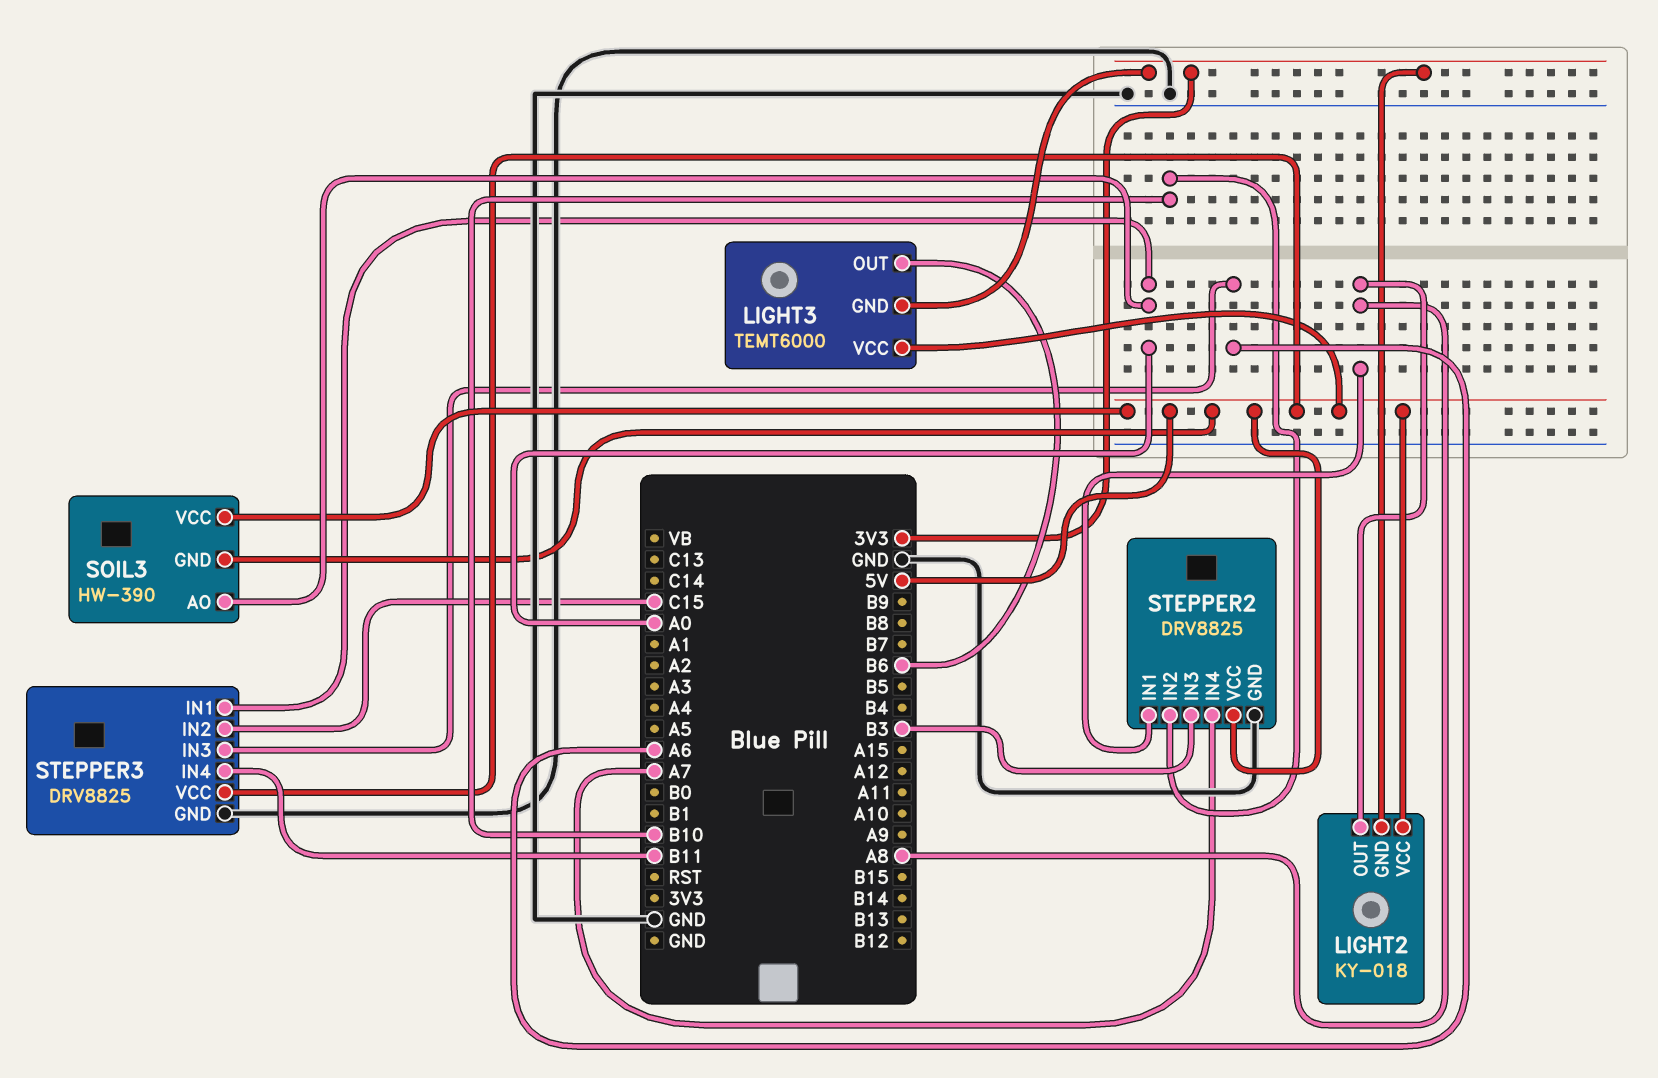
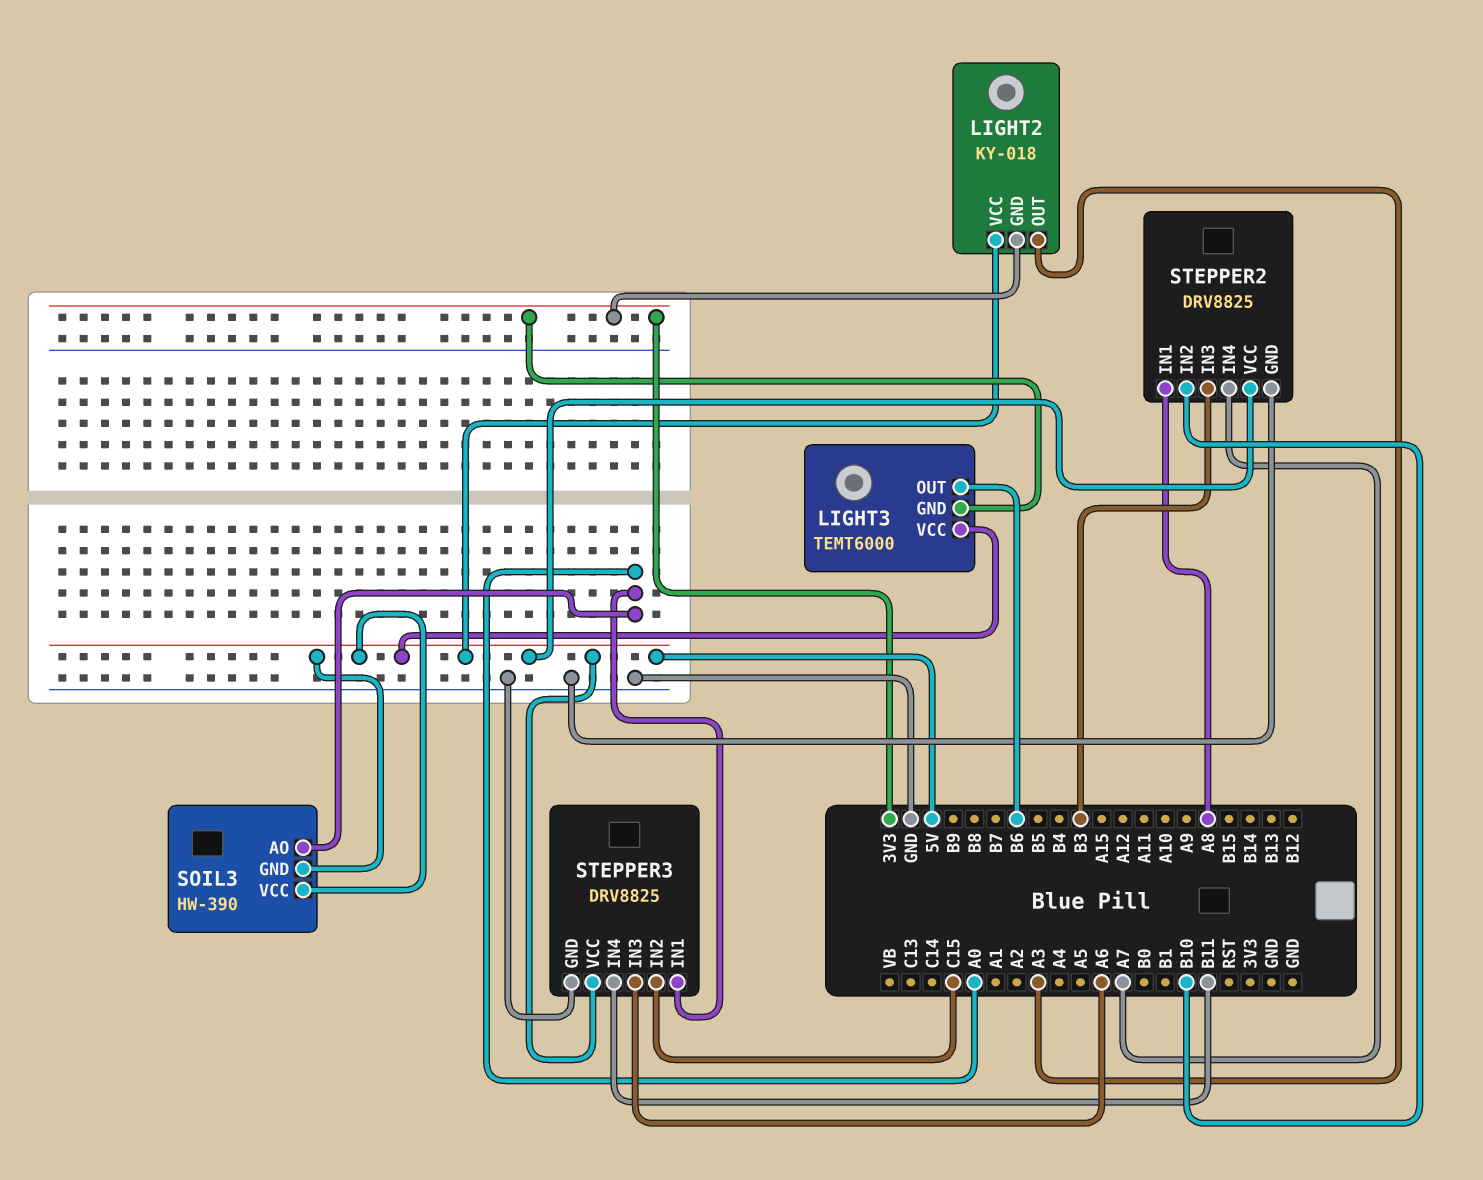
LIGHT2 pin OUT: A8 -> A3

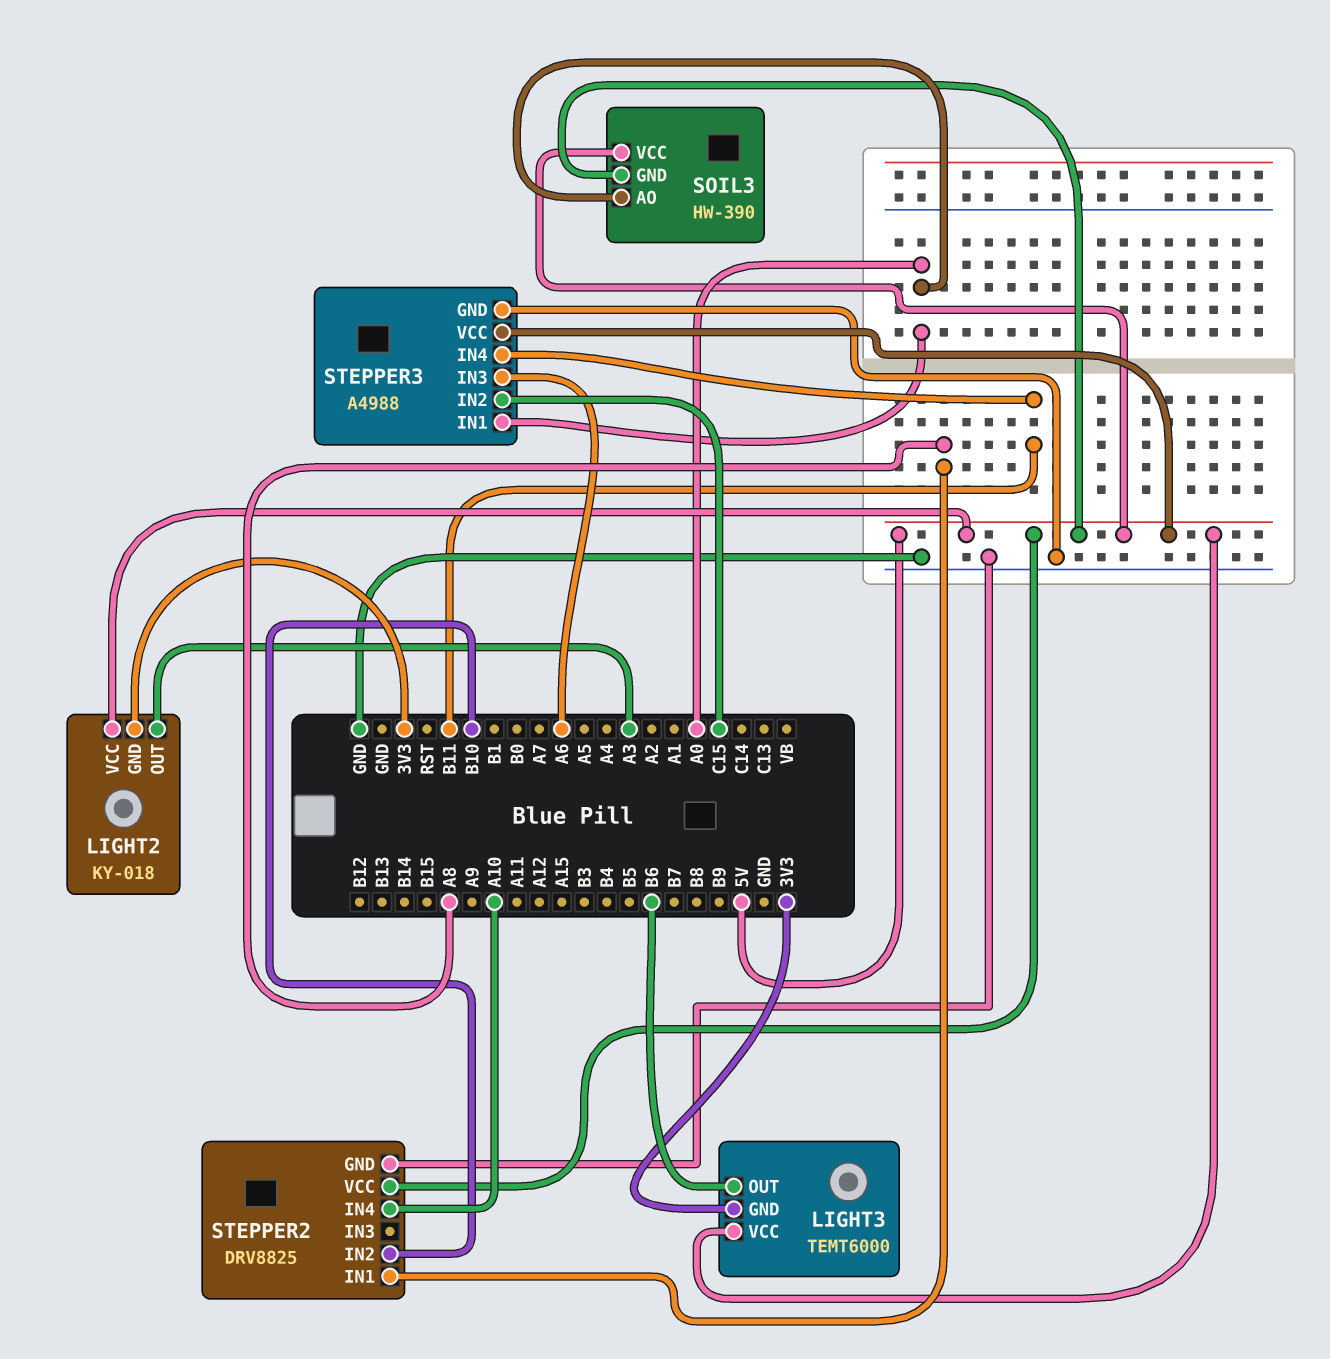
STEPPER2 pin IN3: B3 -> none
STEPPER2 pin IN4: A7 -> A10
STEPPER3: DRV8825 -> A4988

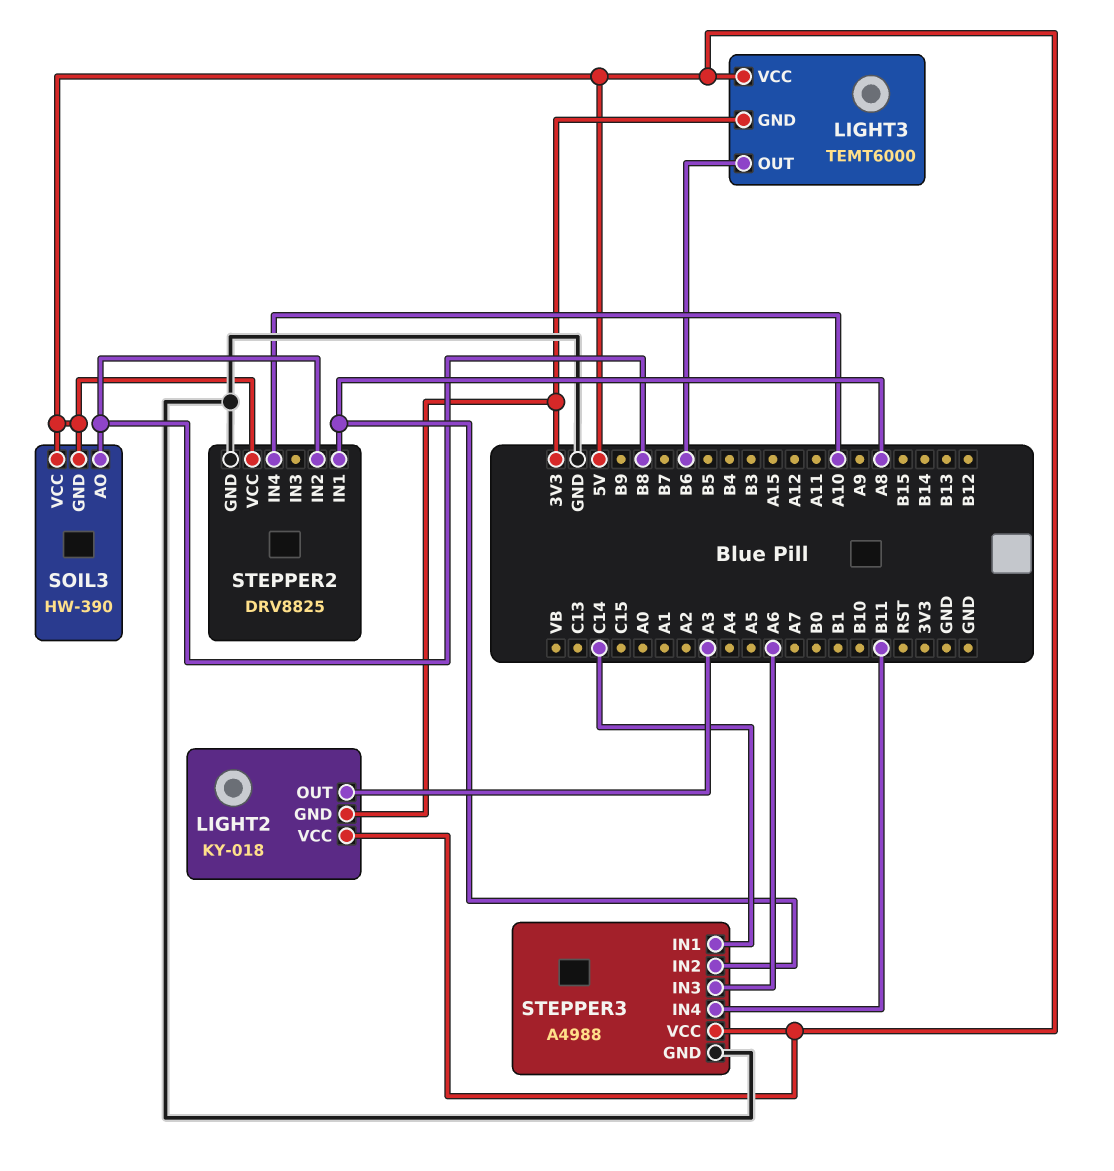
SOIL3 pin AO: A0 -> B8
STEPPER2 pin IN2: B10 -> B8
STEPPER3 pin IN1: A0 -> C14
STEPPER3 pin IN2: C15 -> A8

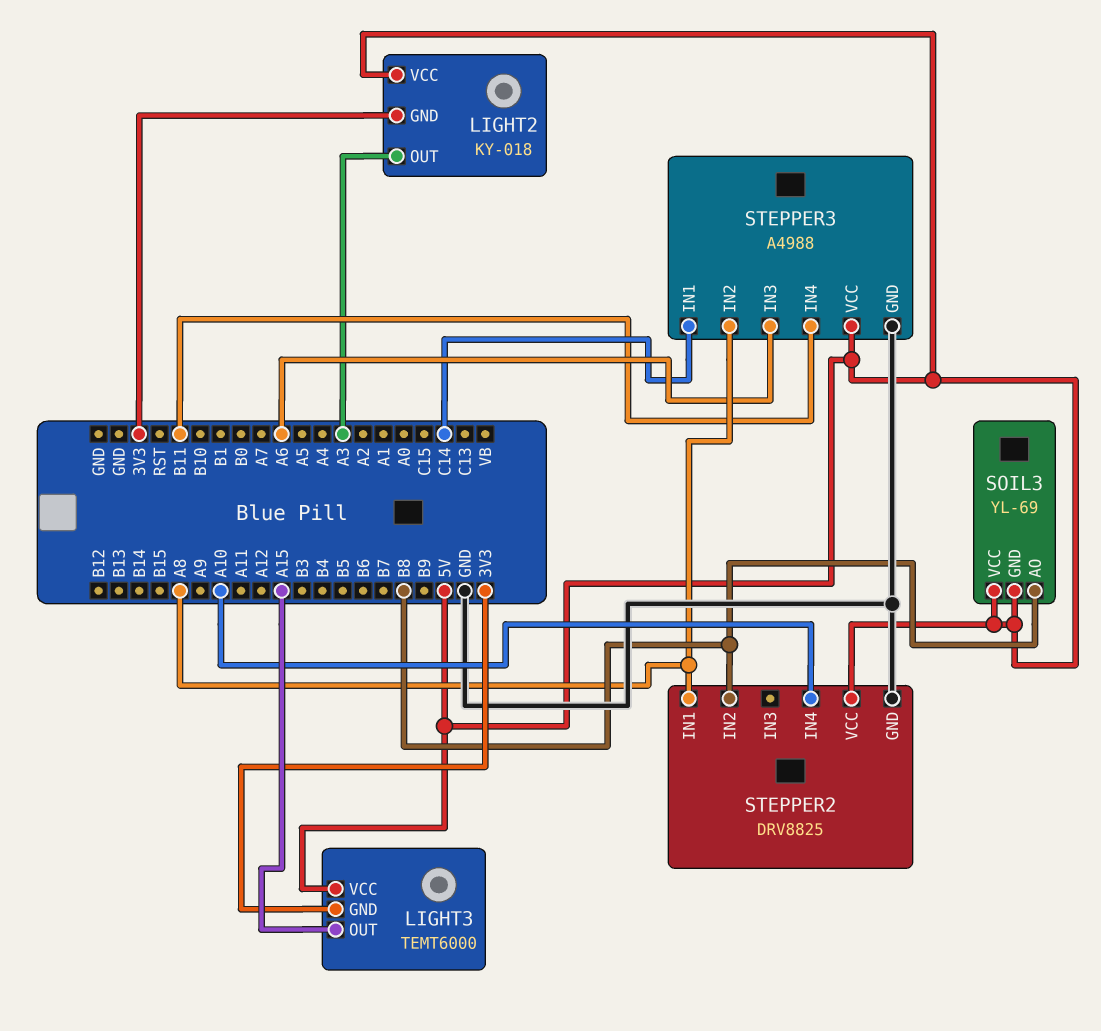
LIGHT3 pin OUT: B6 -> A15
SOIL3: HW-390 -> YL-69

